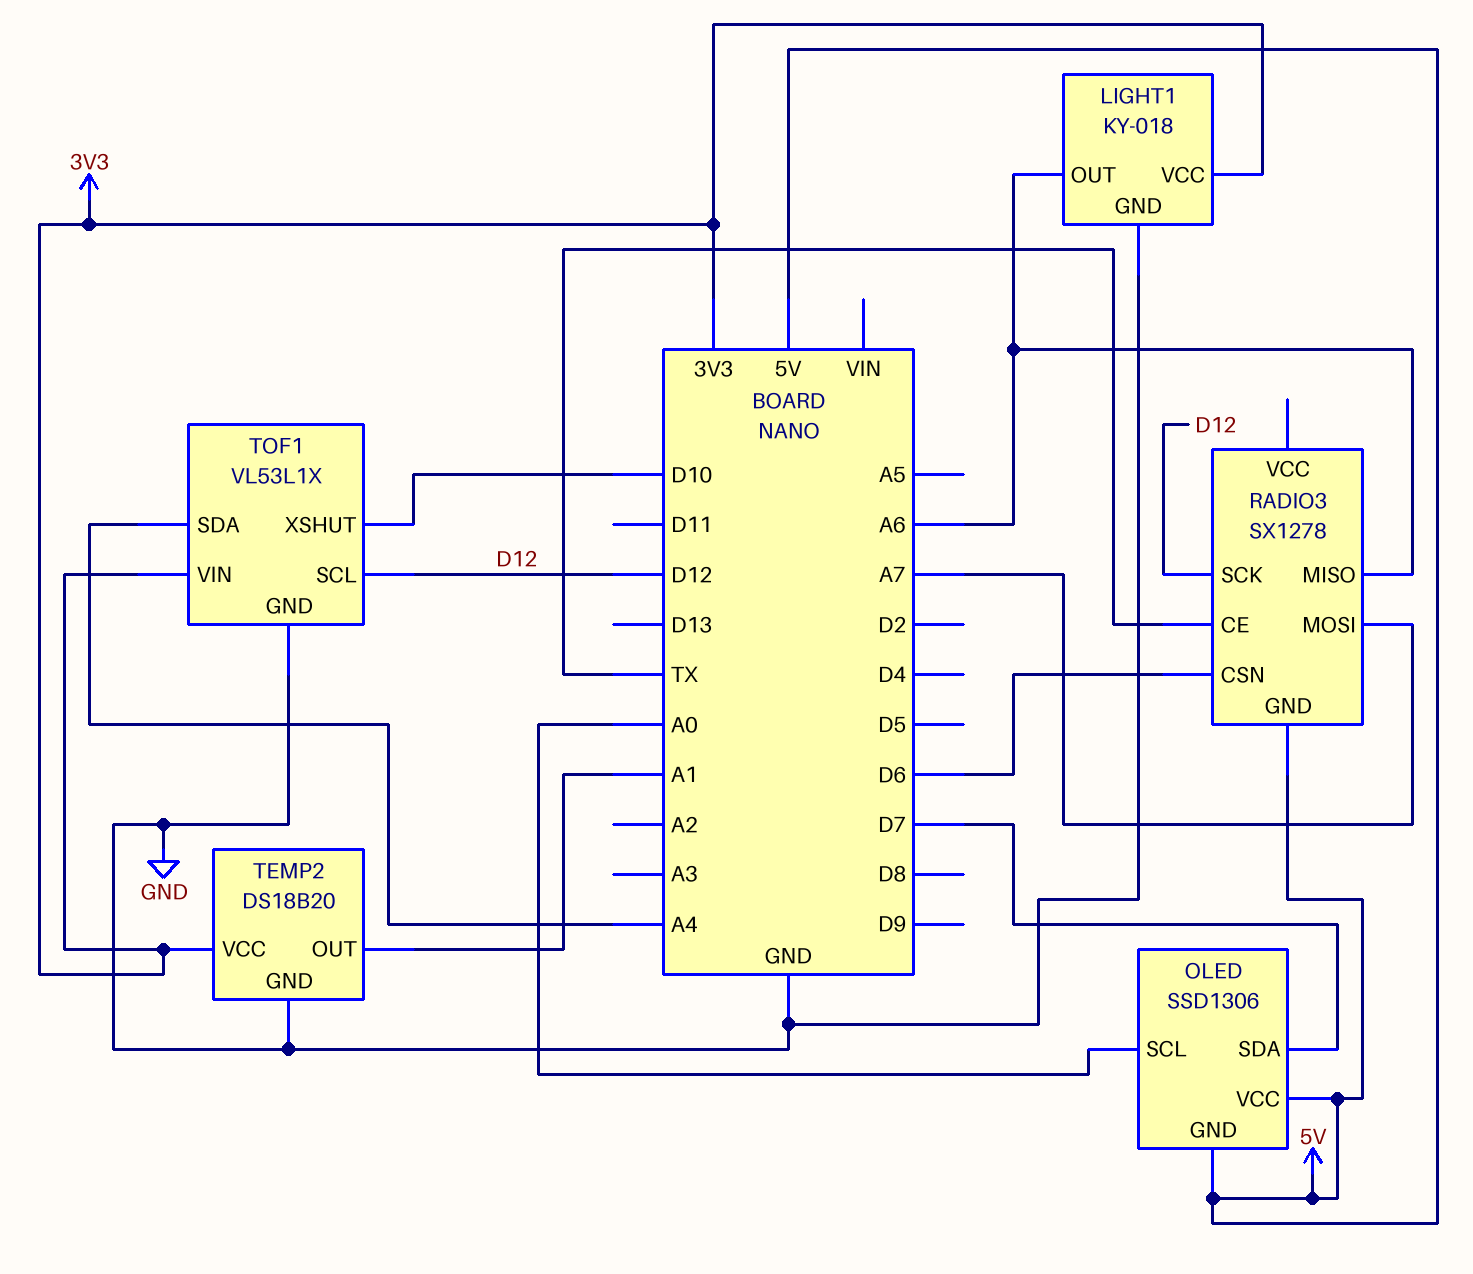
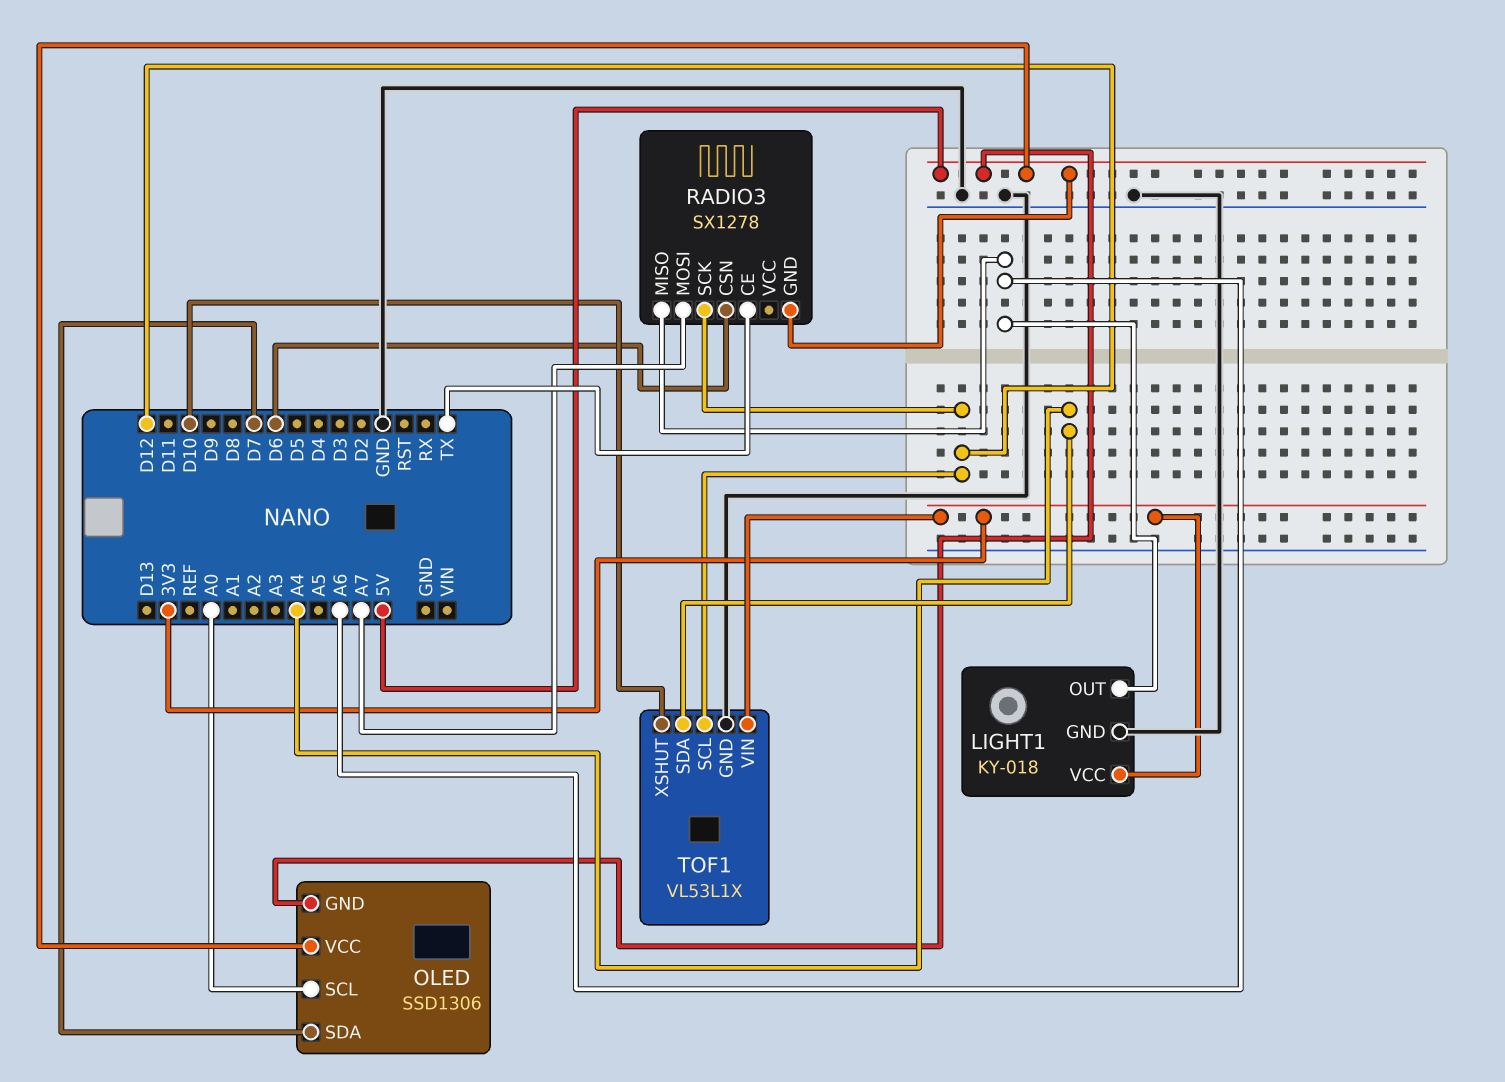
TEMP2: DS18B20 -> none
TEMP2 pin GND: GND -> none
TEMP2 pin OUT: A1 -> none
TEMP2 pin VCC: 3V3 -> none

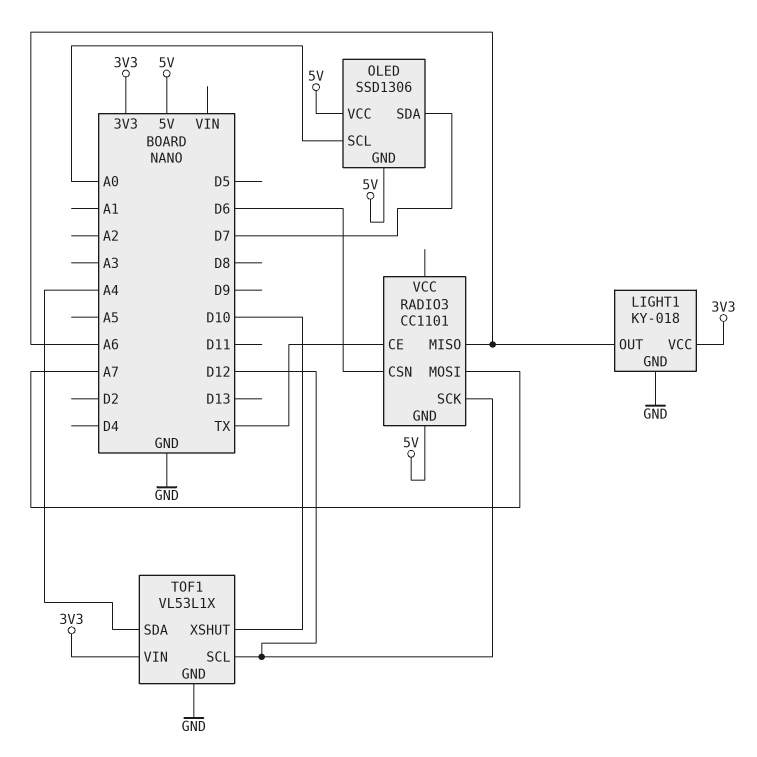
RADIO3: SX1278 -> CC1101

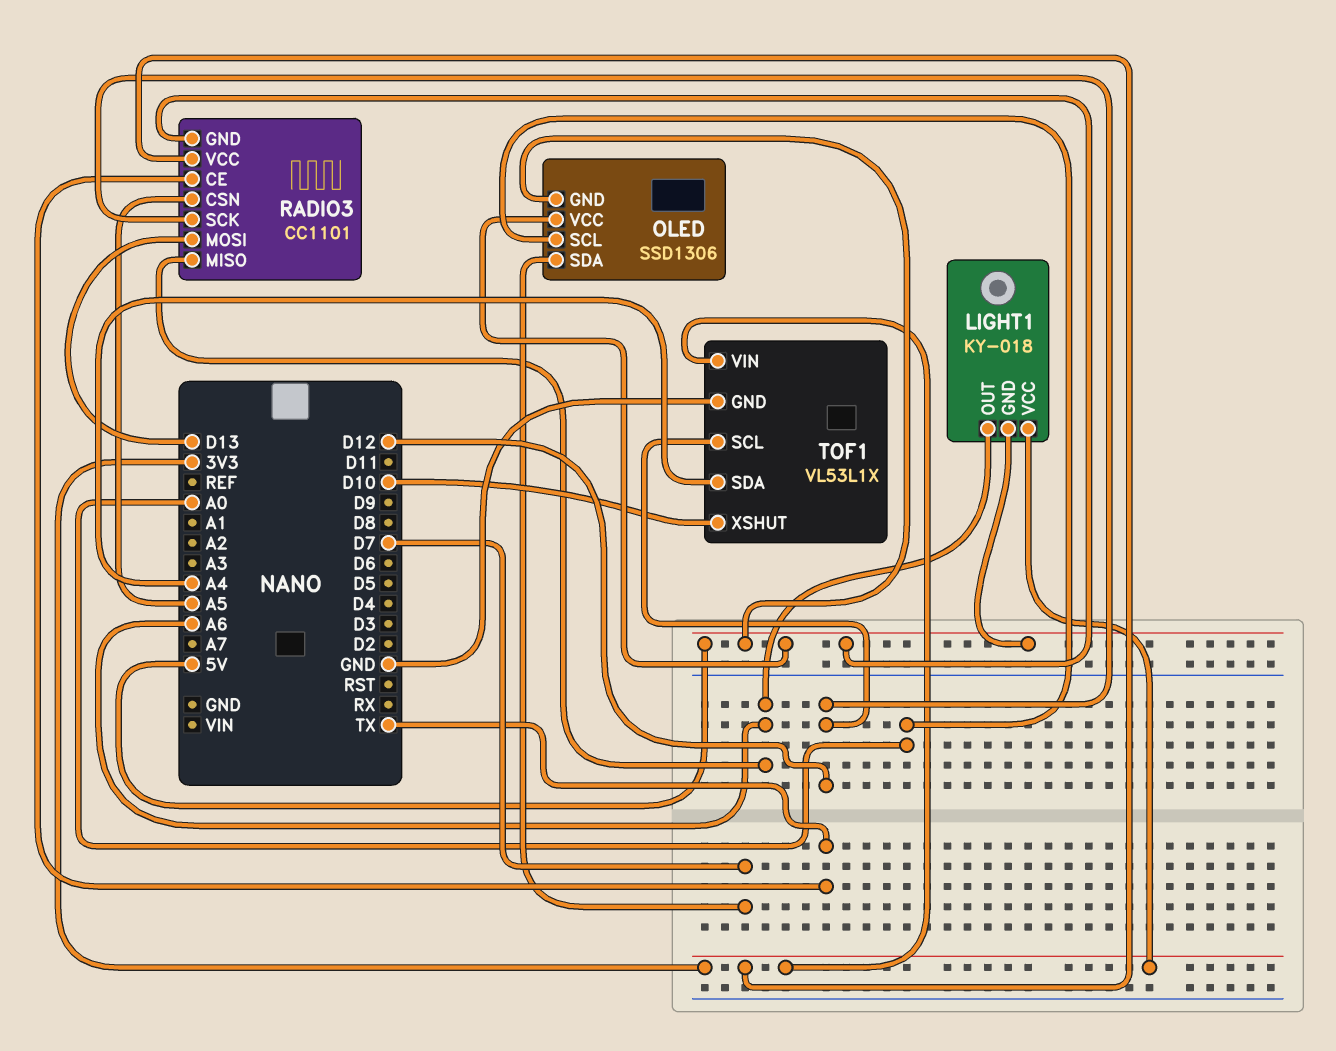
LIGHT1 pin GND: GND -> 5V
RADIO3 pin CSN: D6 -> A5
RADIO3 pin MOSI: A7 -> D13
RADIO3 pin VCC: none -> 3V3

